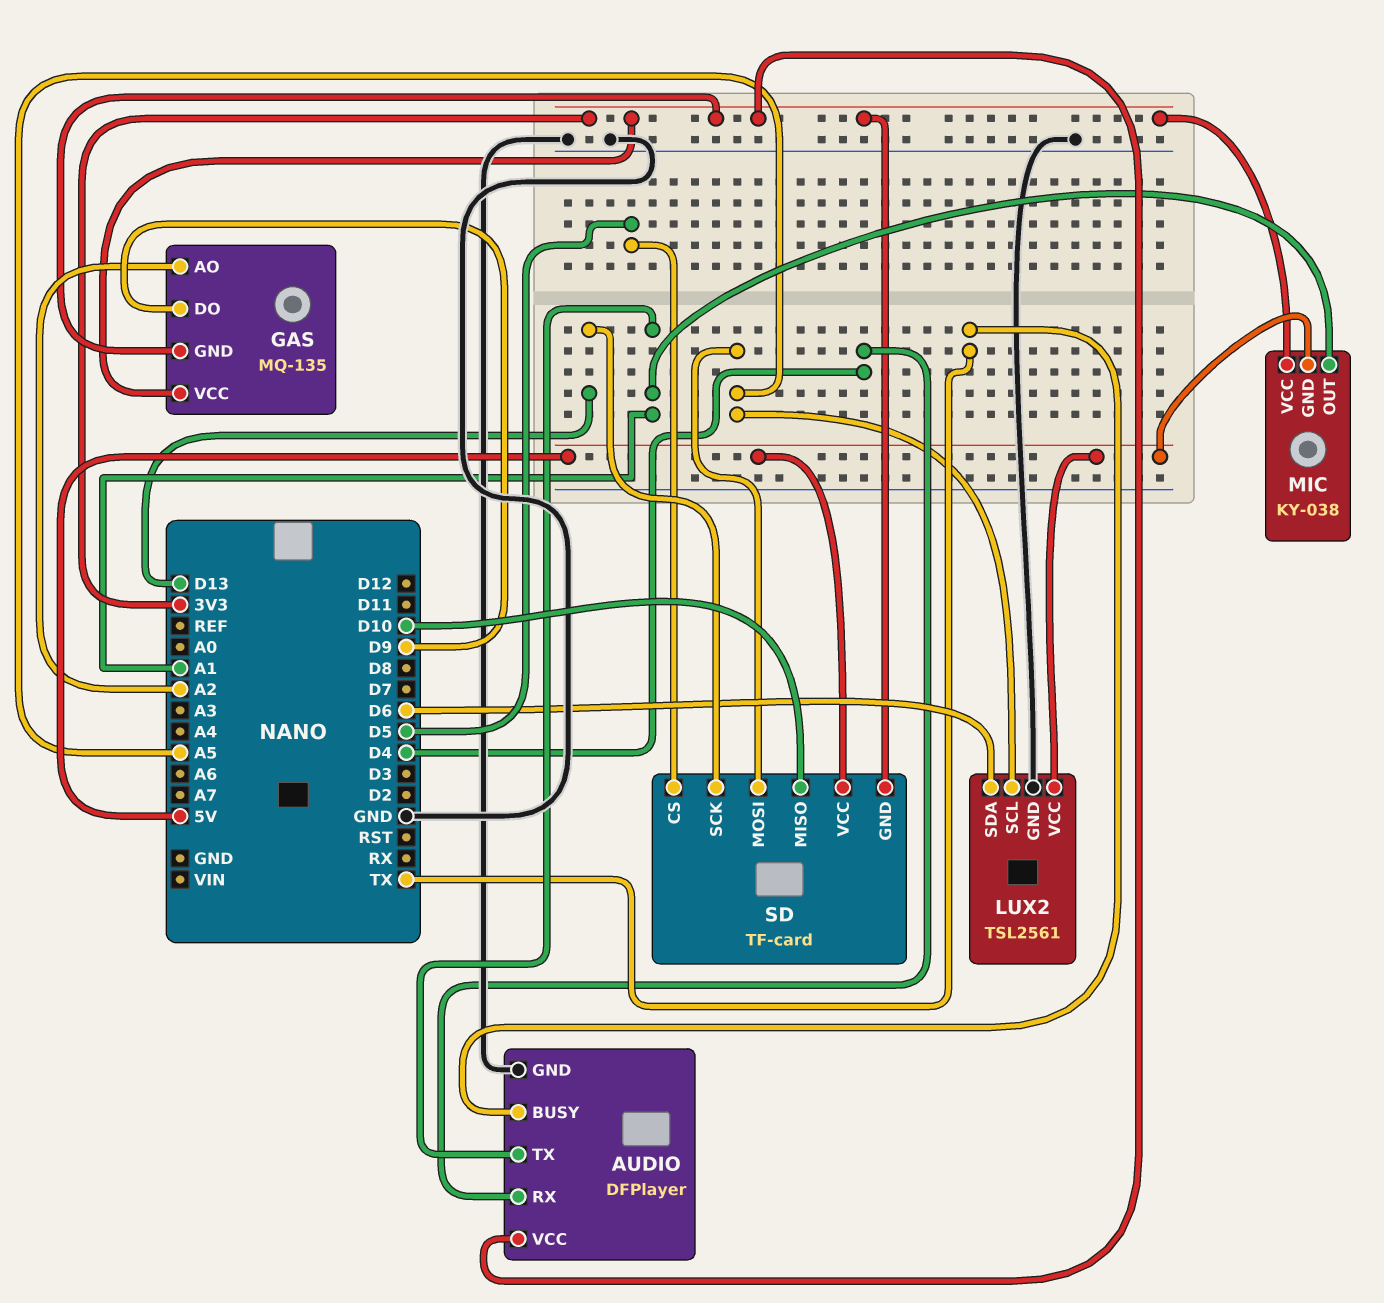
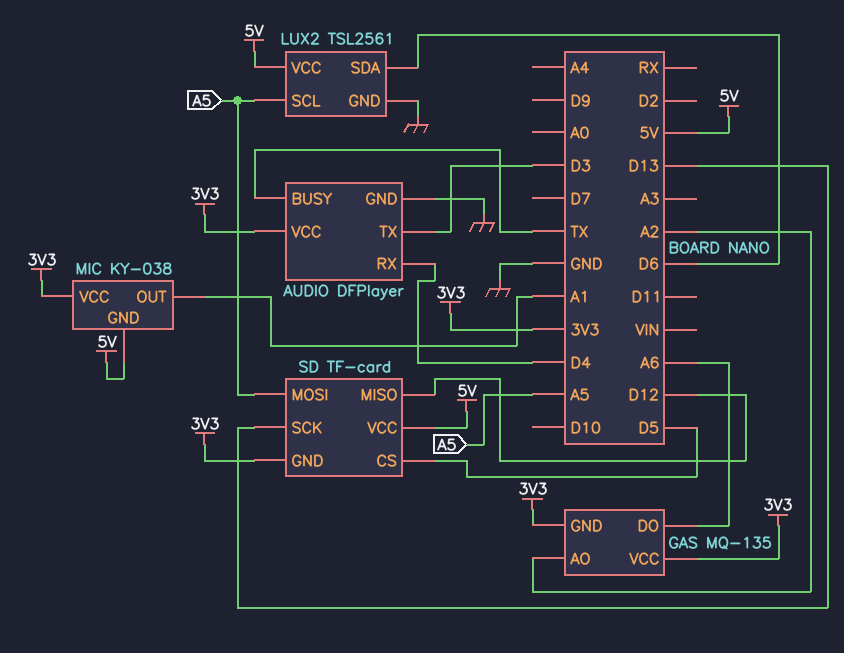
AUDIO pin TX: A1 -> D3
GAS pin DO: D9 -> A6
SD pin MISO: D10 -> D12

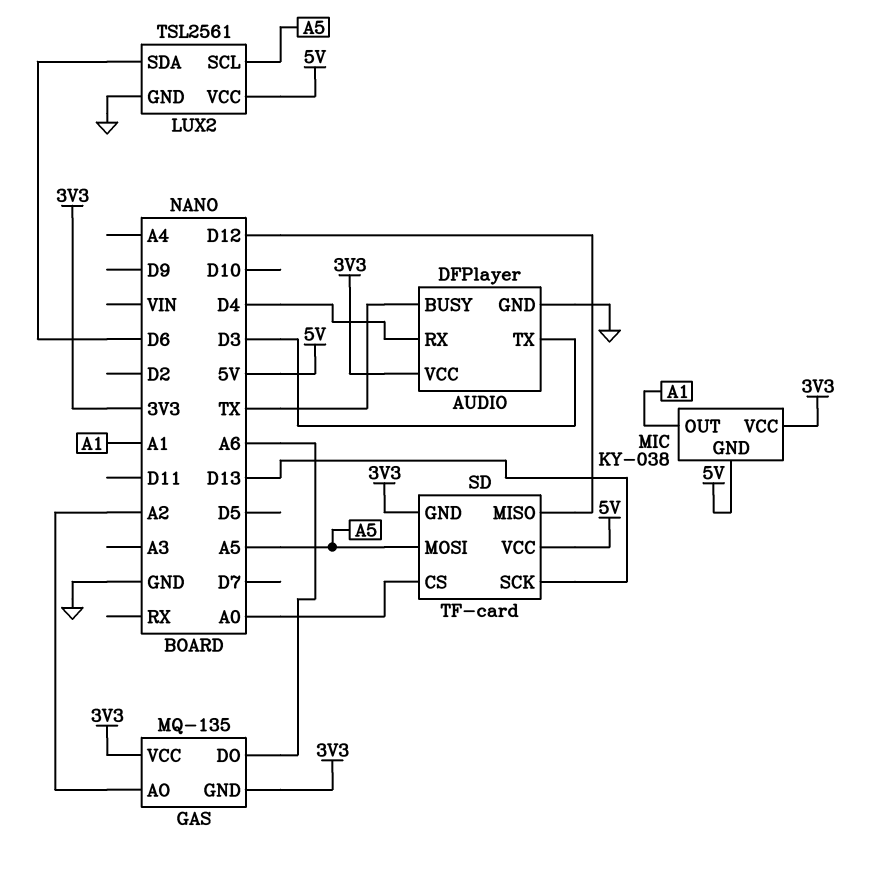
SD pin CS: D5 -> A0

